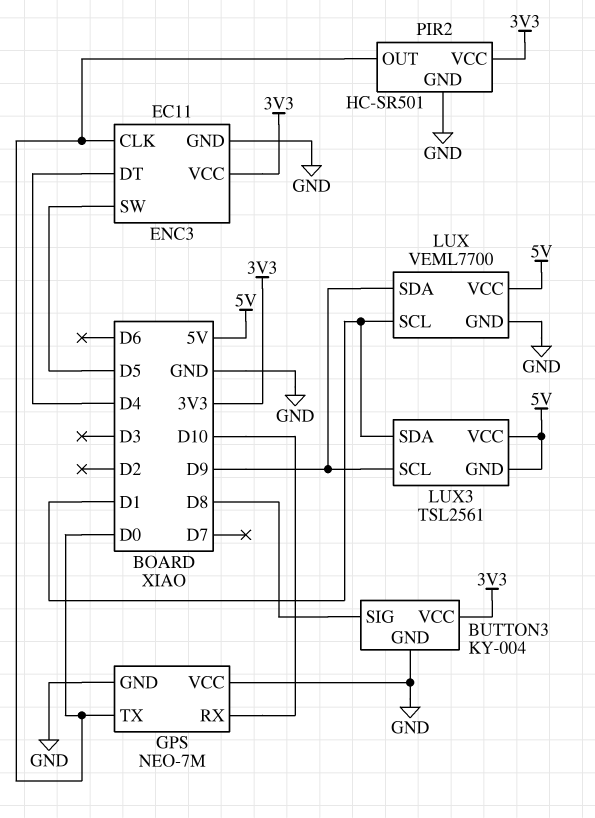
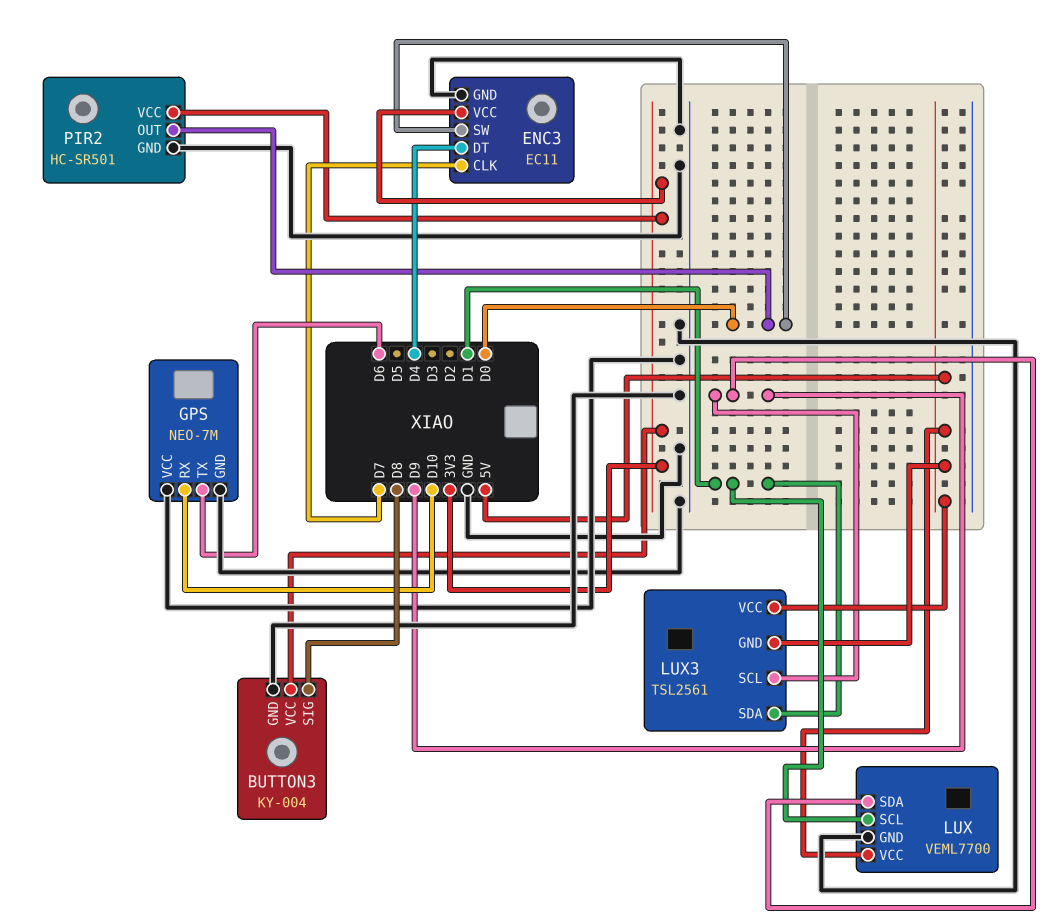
ENC3 pin CLK: D0 -> D7
ENC3 pin SW: D5 -> D0
GPS pin TX: D0 -> D6

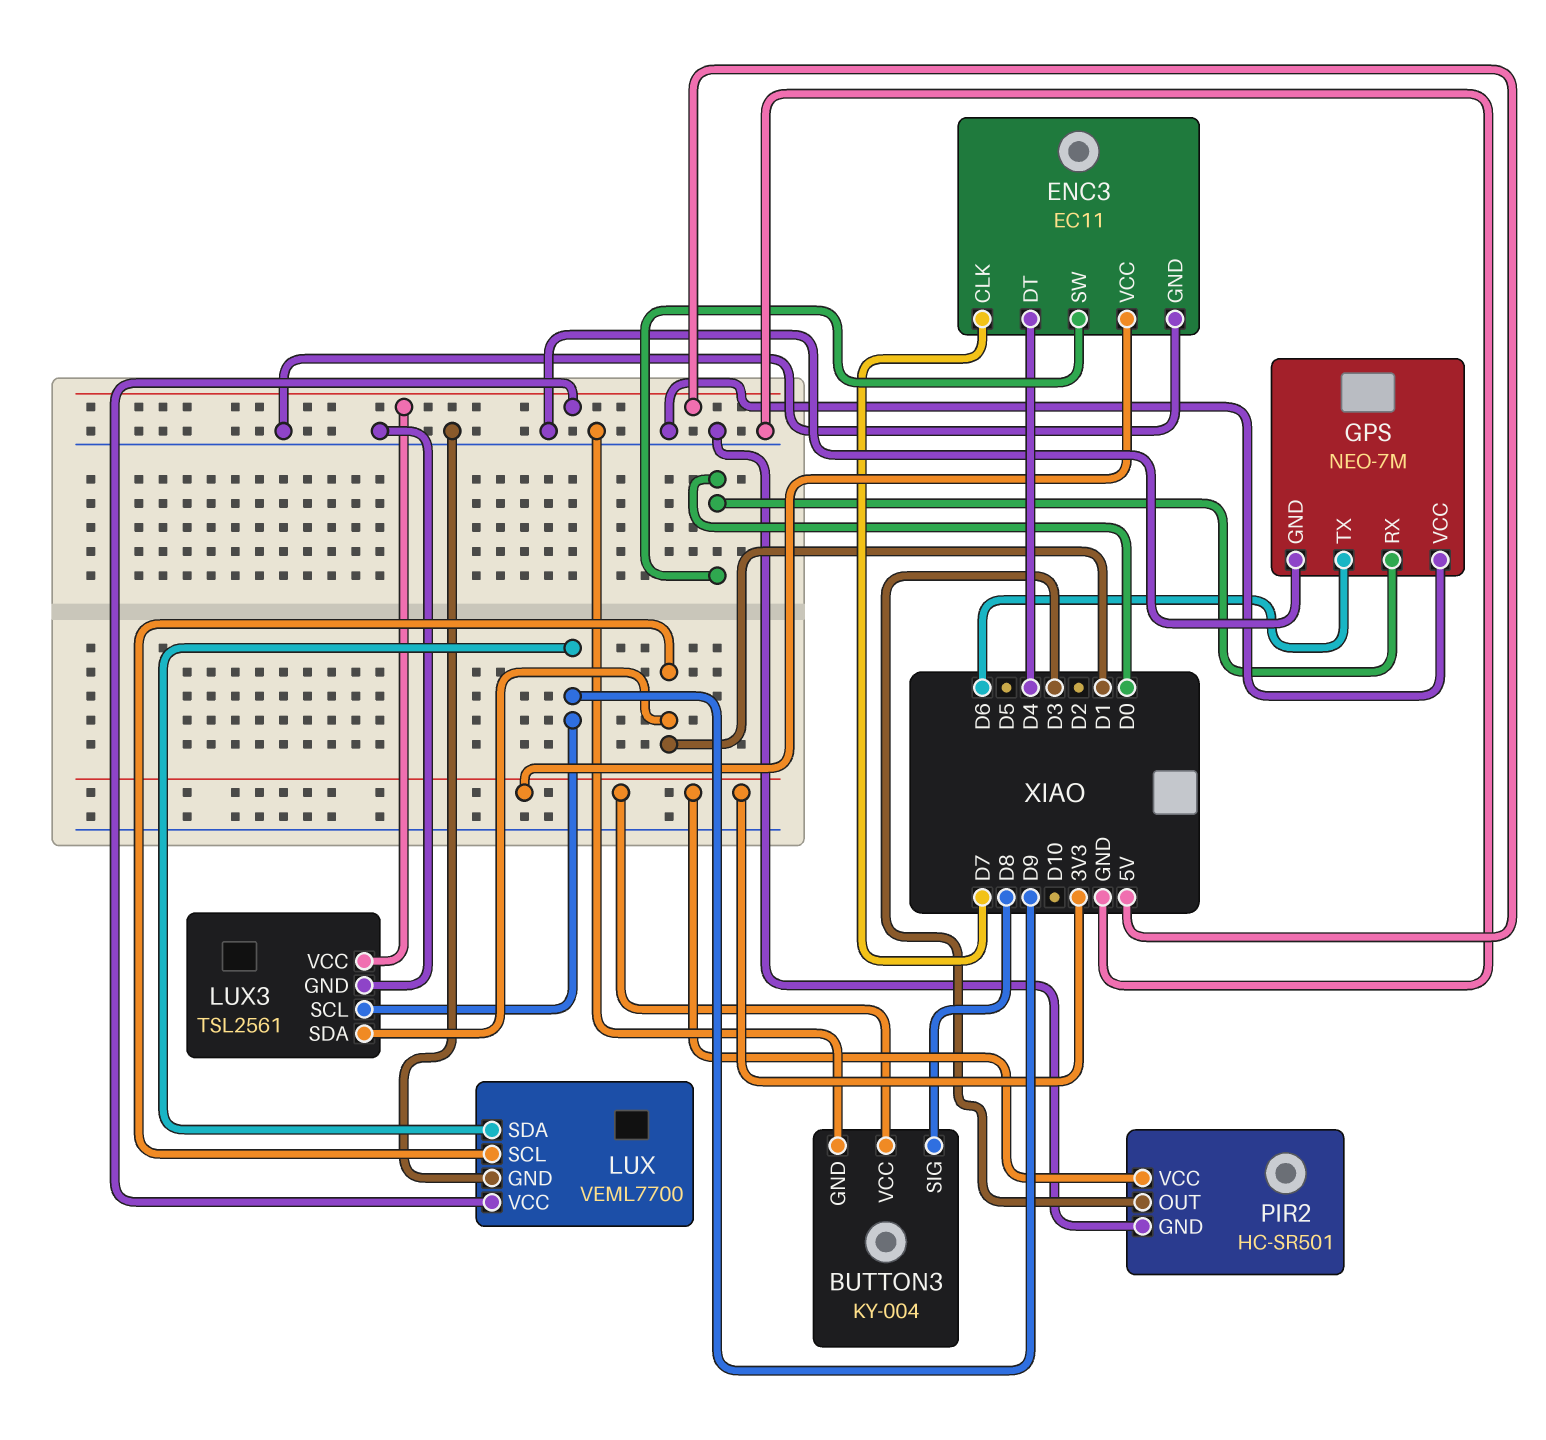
GPS pin RX: D10 -> D0
LUX3 pin GND: 5V -> GND
PIR2 pin OUT: D0 -> D3

